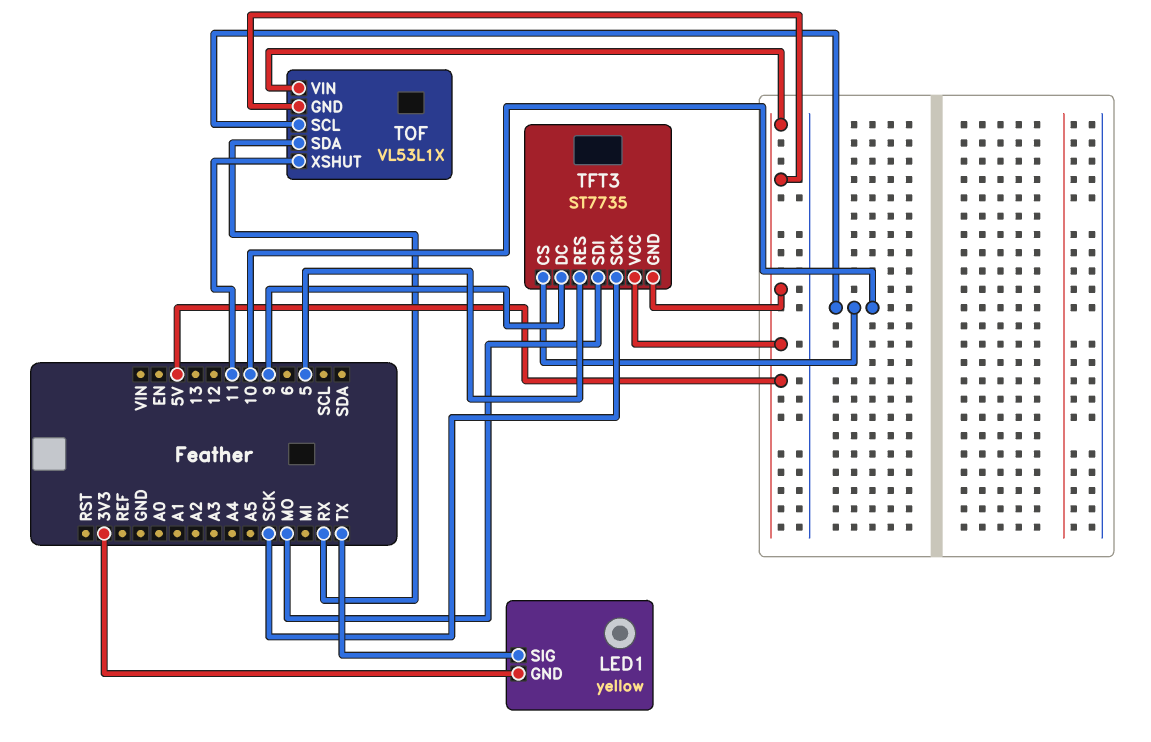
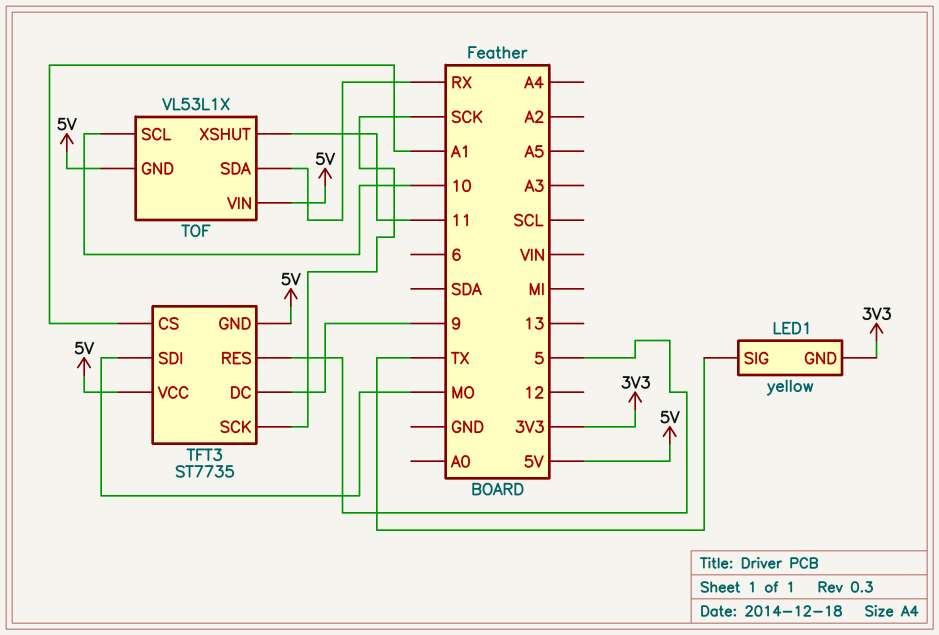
TFT3 pin CS: 10 -> A1

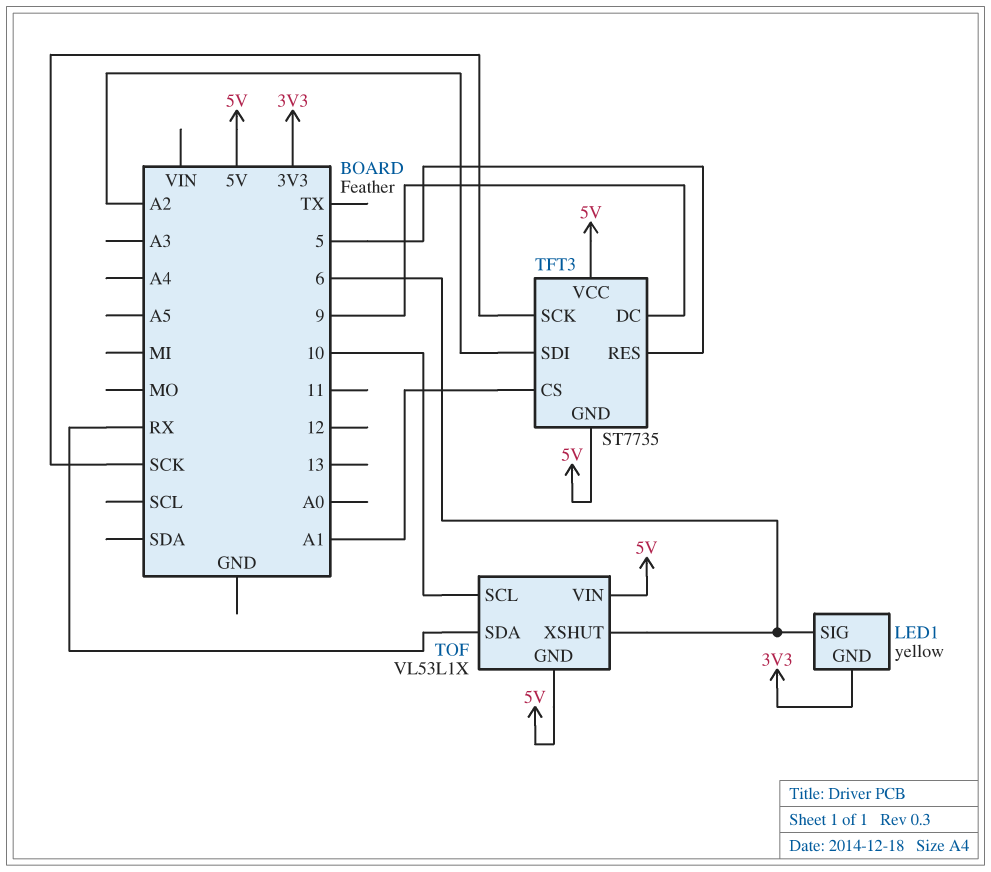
LED1 pin SIG: TX -> 6
TFT3 pin SDI: MO -> A2
TOF pin XSHUT: 11 -> 6

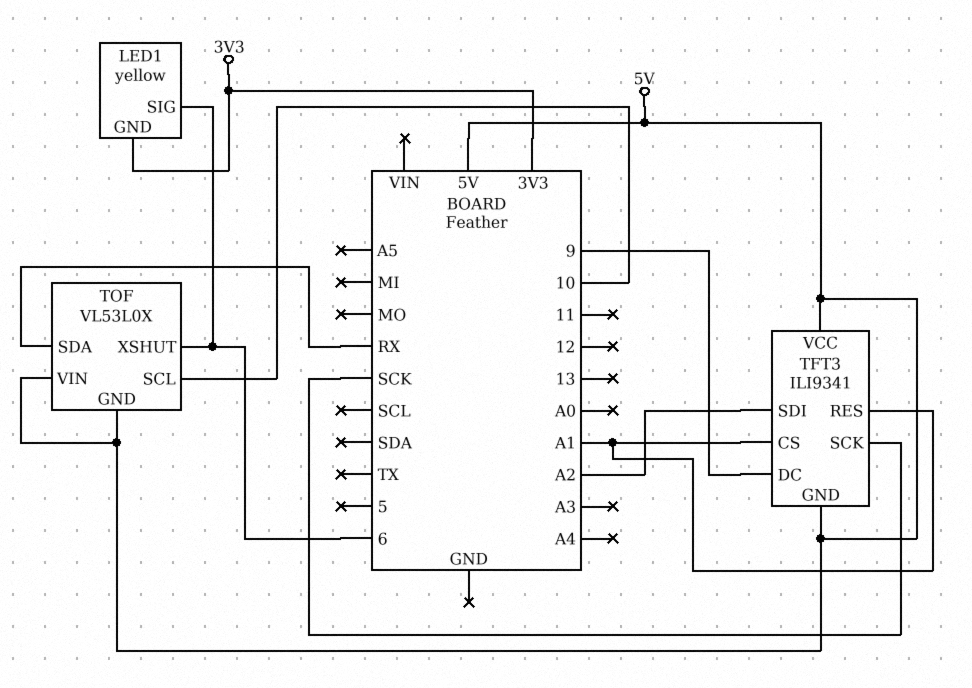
TFT3: ST7735 -> ILI9341
TFT3 pin RES: 5 -> A1
TOF: VL53L1X -> VL53L0X

